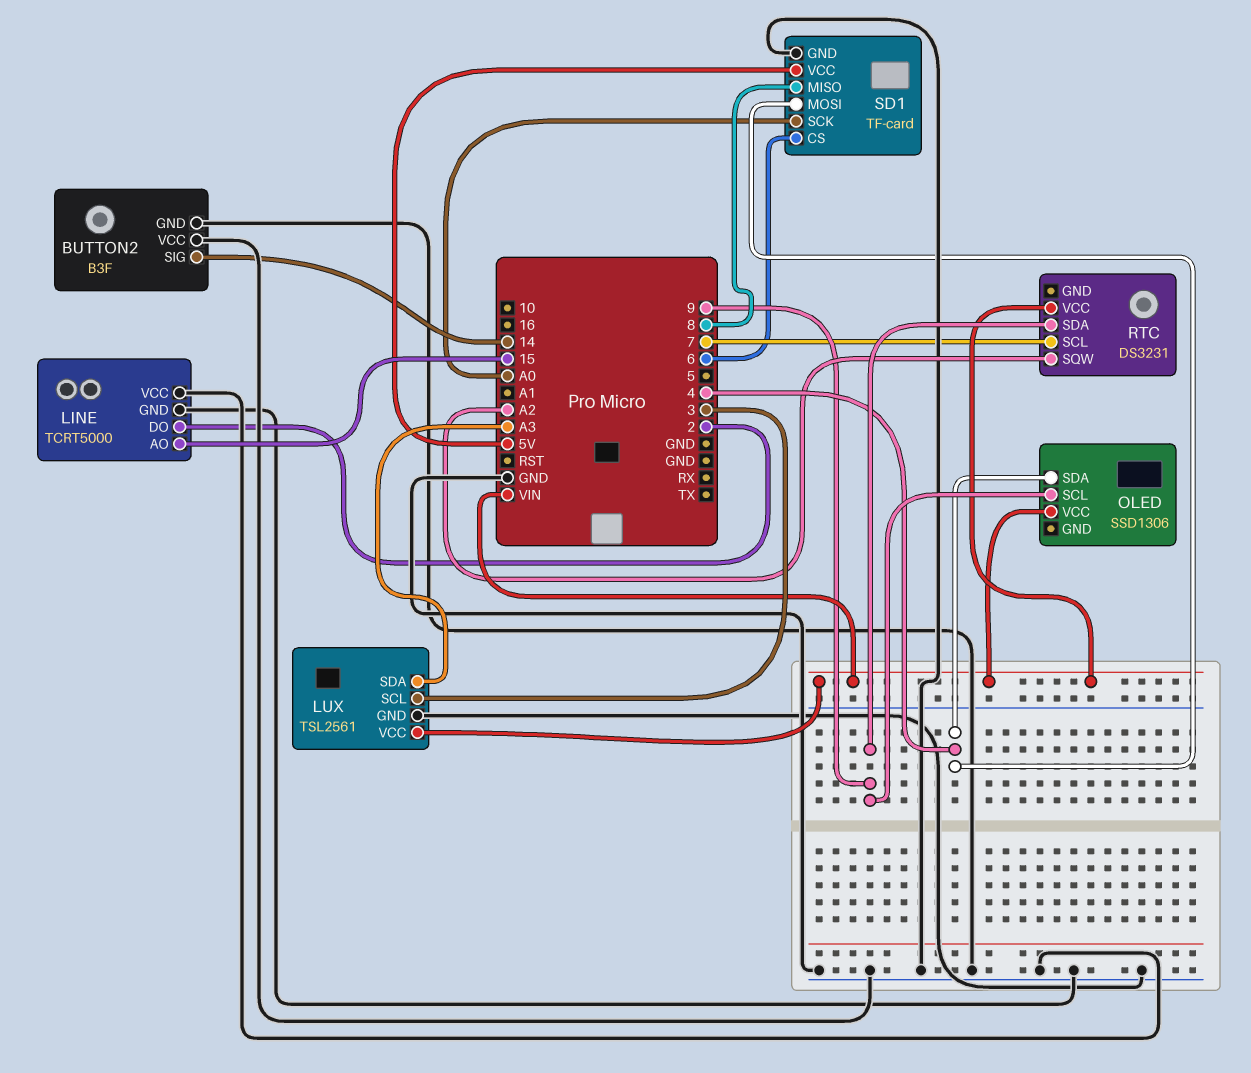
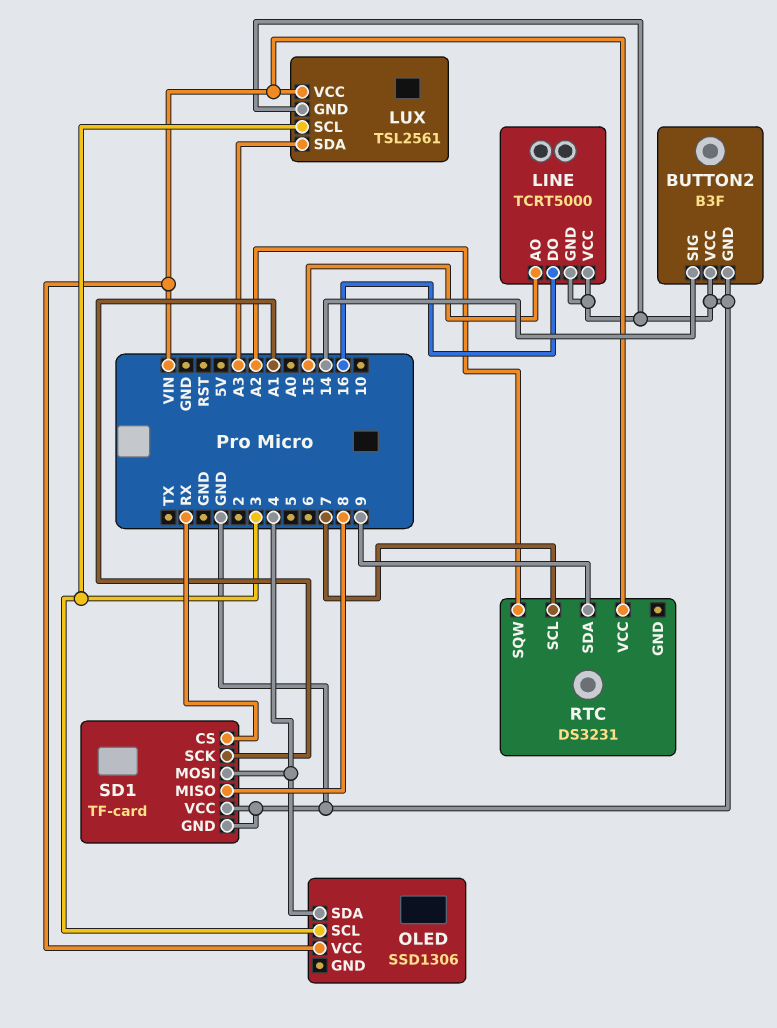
LINE pin DO: 2 -> 16
OLED pin SCL: 9 -> 3
SD1 pin CS: 6 -> RX
SD1 pin SCK: A0 -> A1
SD1 pin VCC: 5V -> GND

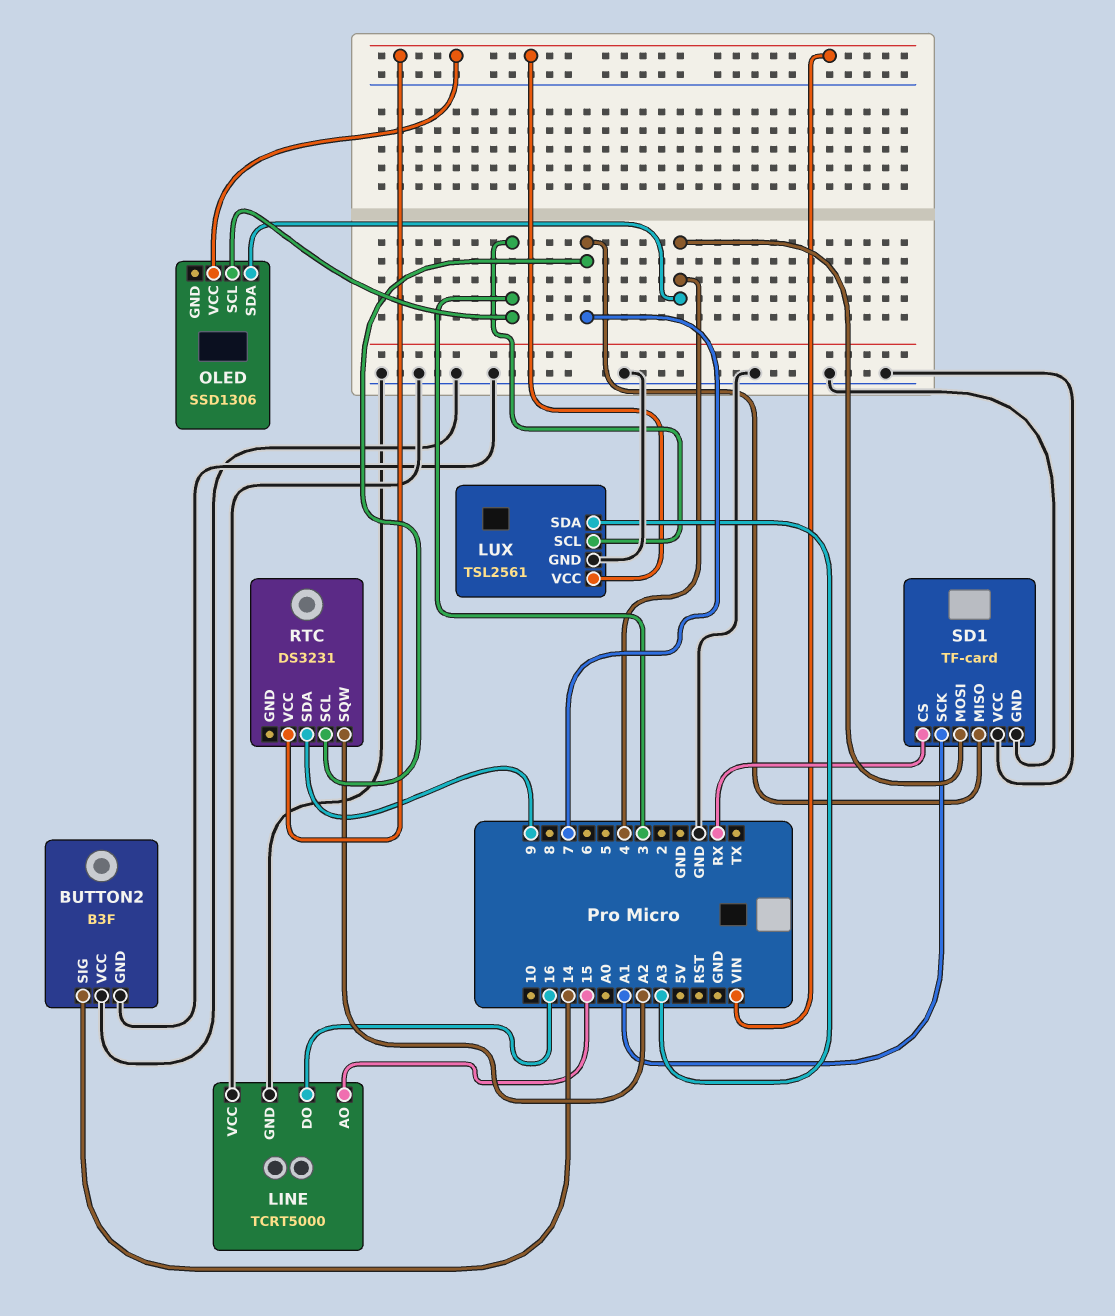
SD1 pin MISO: 8 -> 7

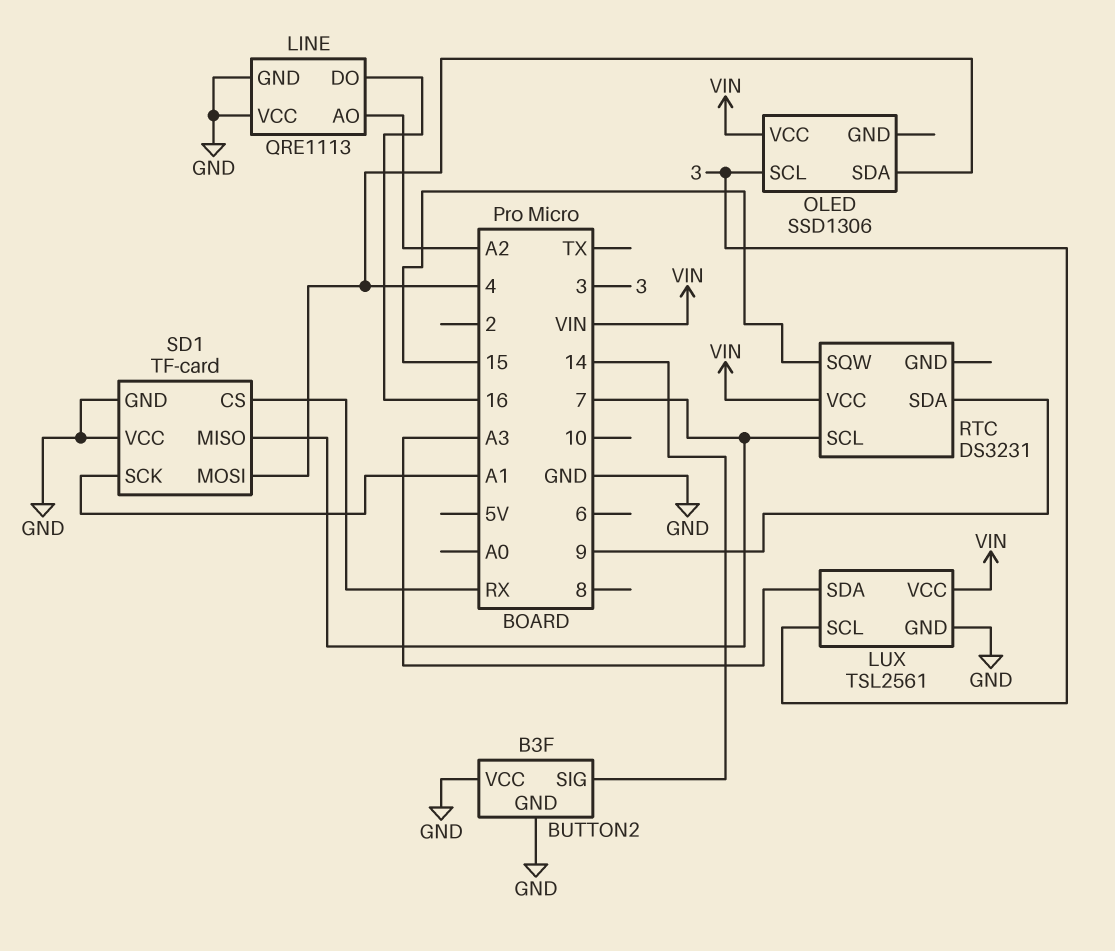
LINE: TCRT5000 -> QRE1113
LINE pin AO: 15 -> A2
RTC pin SQW: A2 -> 15

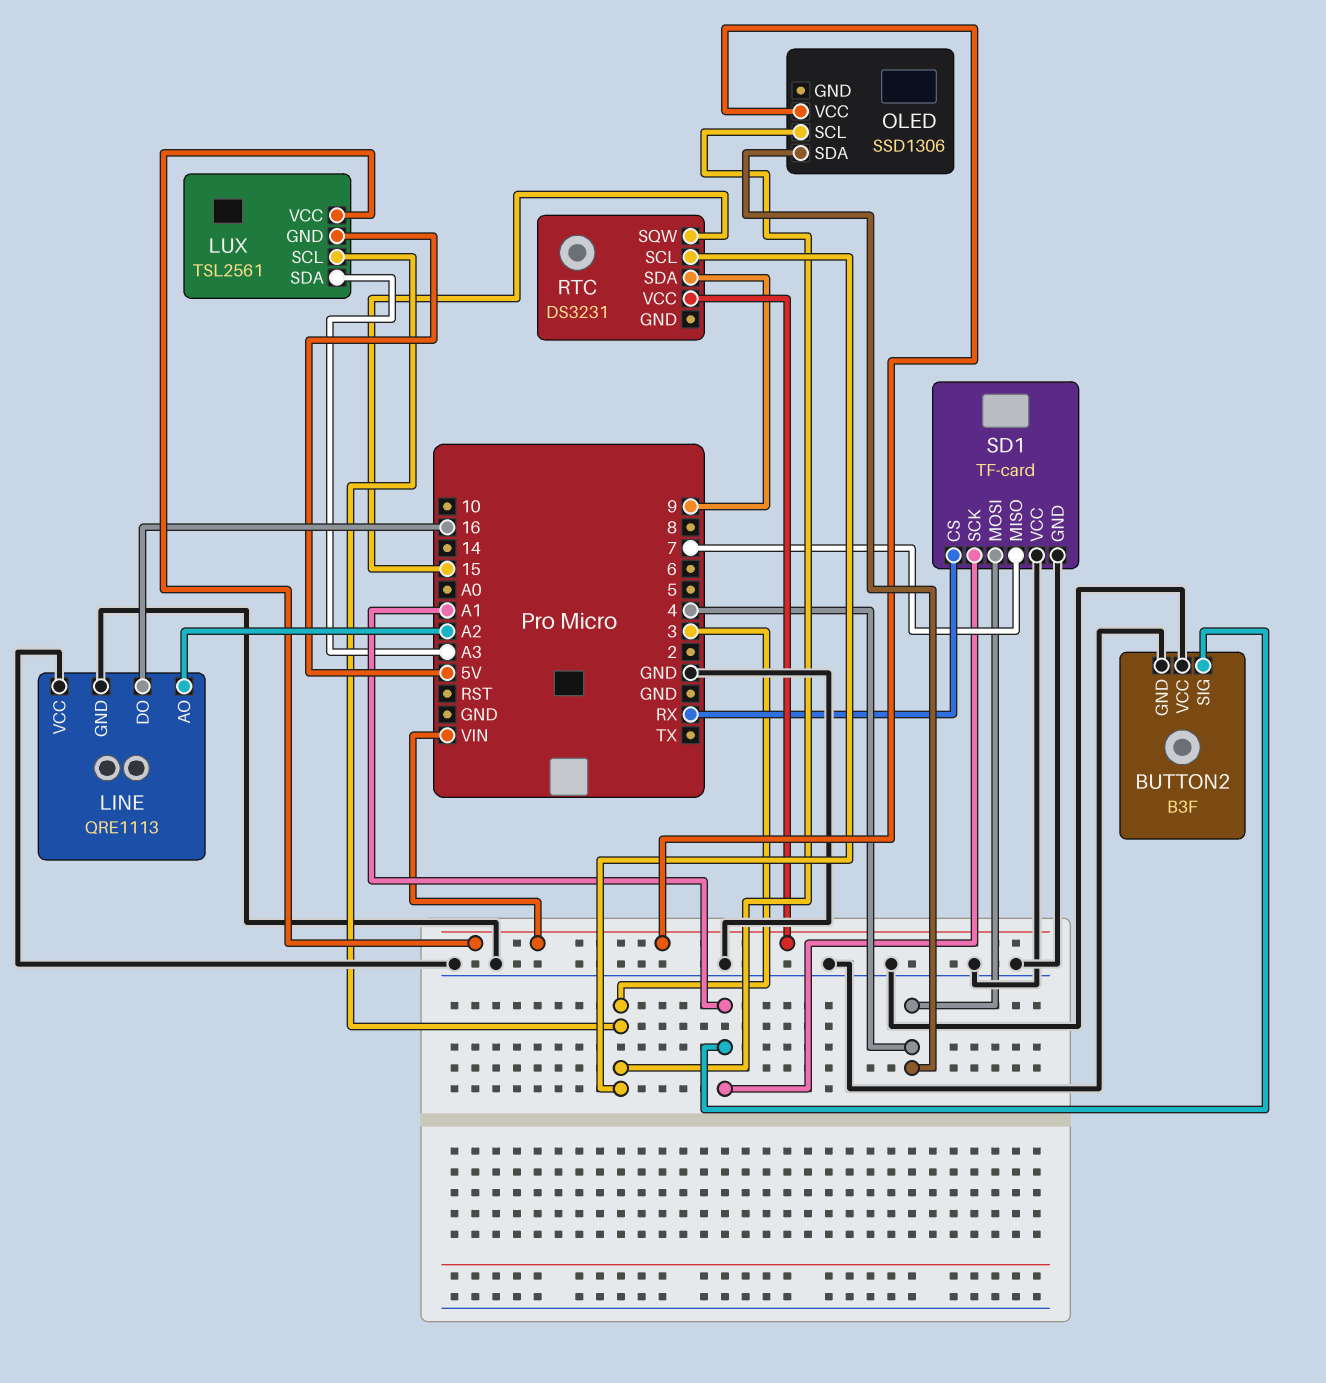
BUTTON2 pin SIG: 14 -> A1
LUX pin GND: GND -> 5V
RTC pin SCL: 7 -> 3

